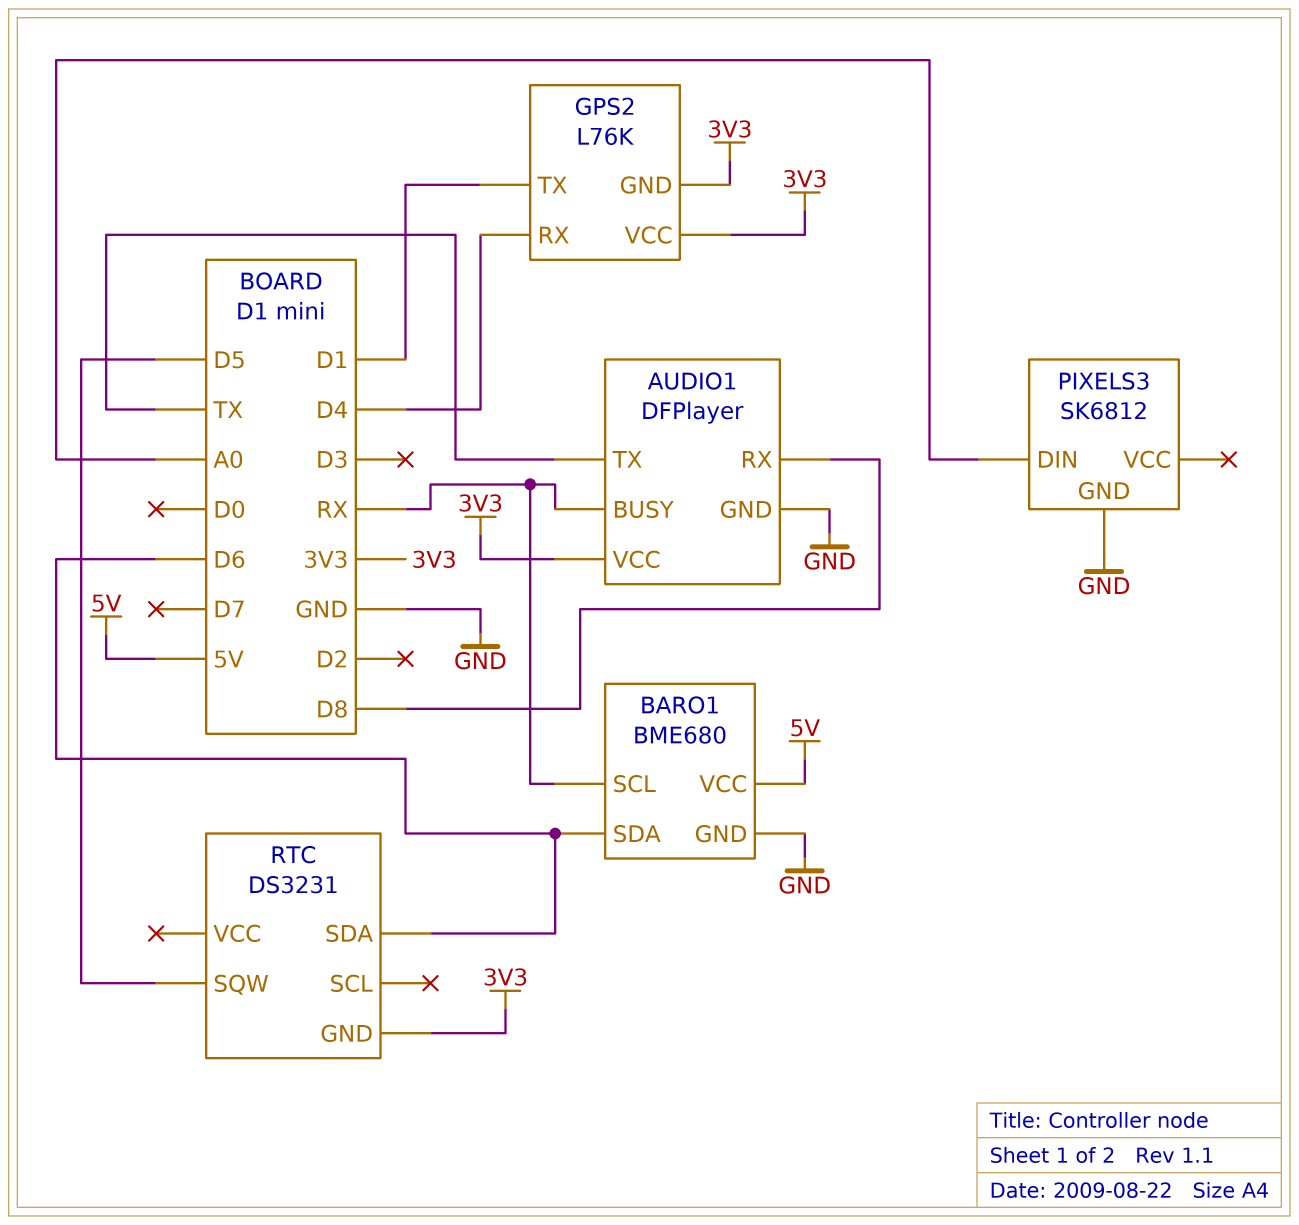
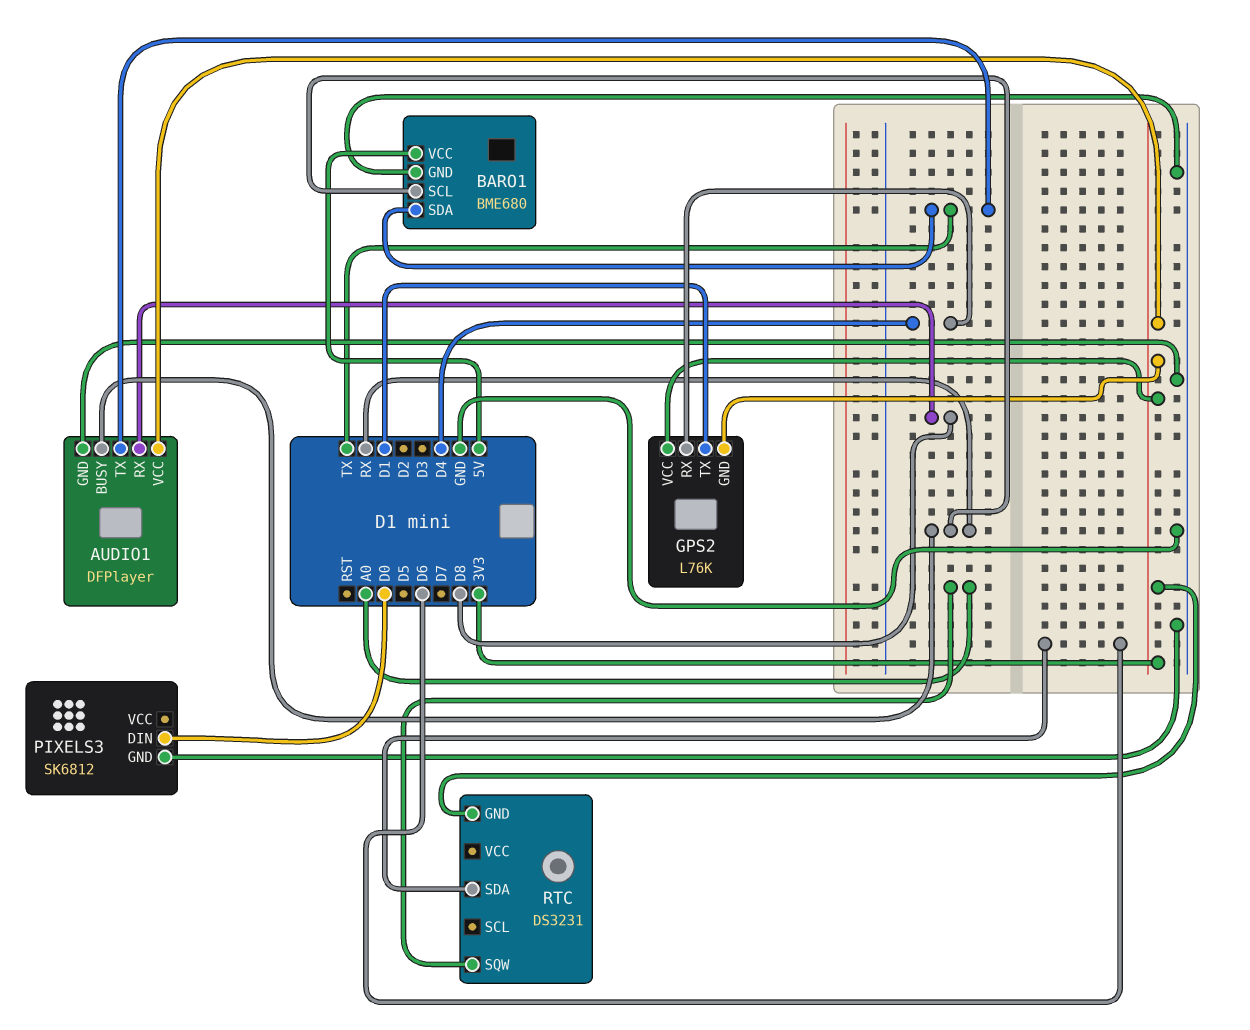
BARO1 pin SDA: D6 -> TX
PIXELS3 pin DIN: A0 -> D0
RTC pin SQW: D5 -> A0

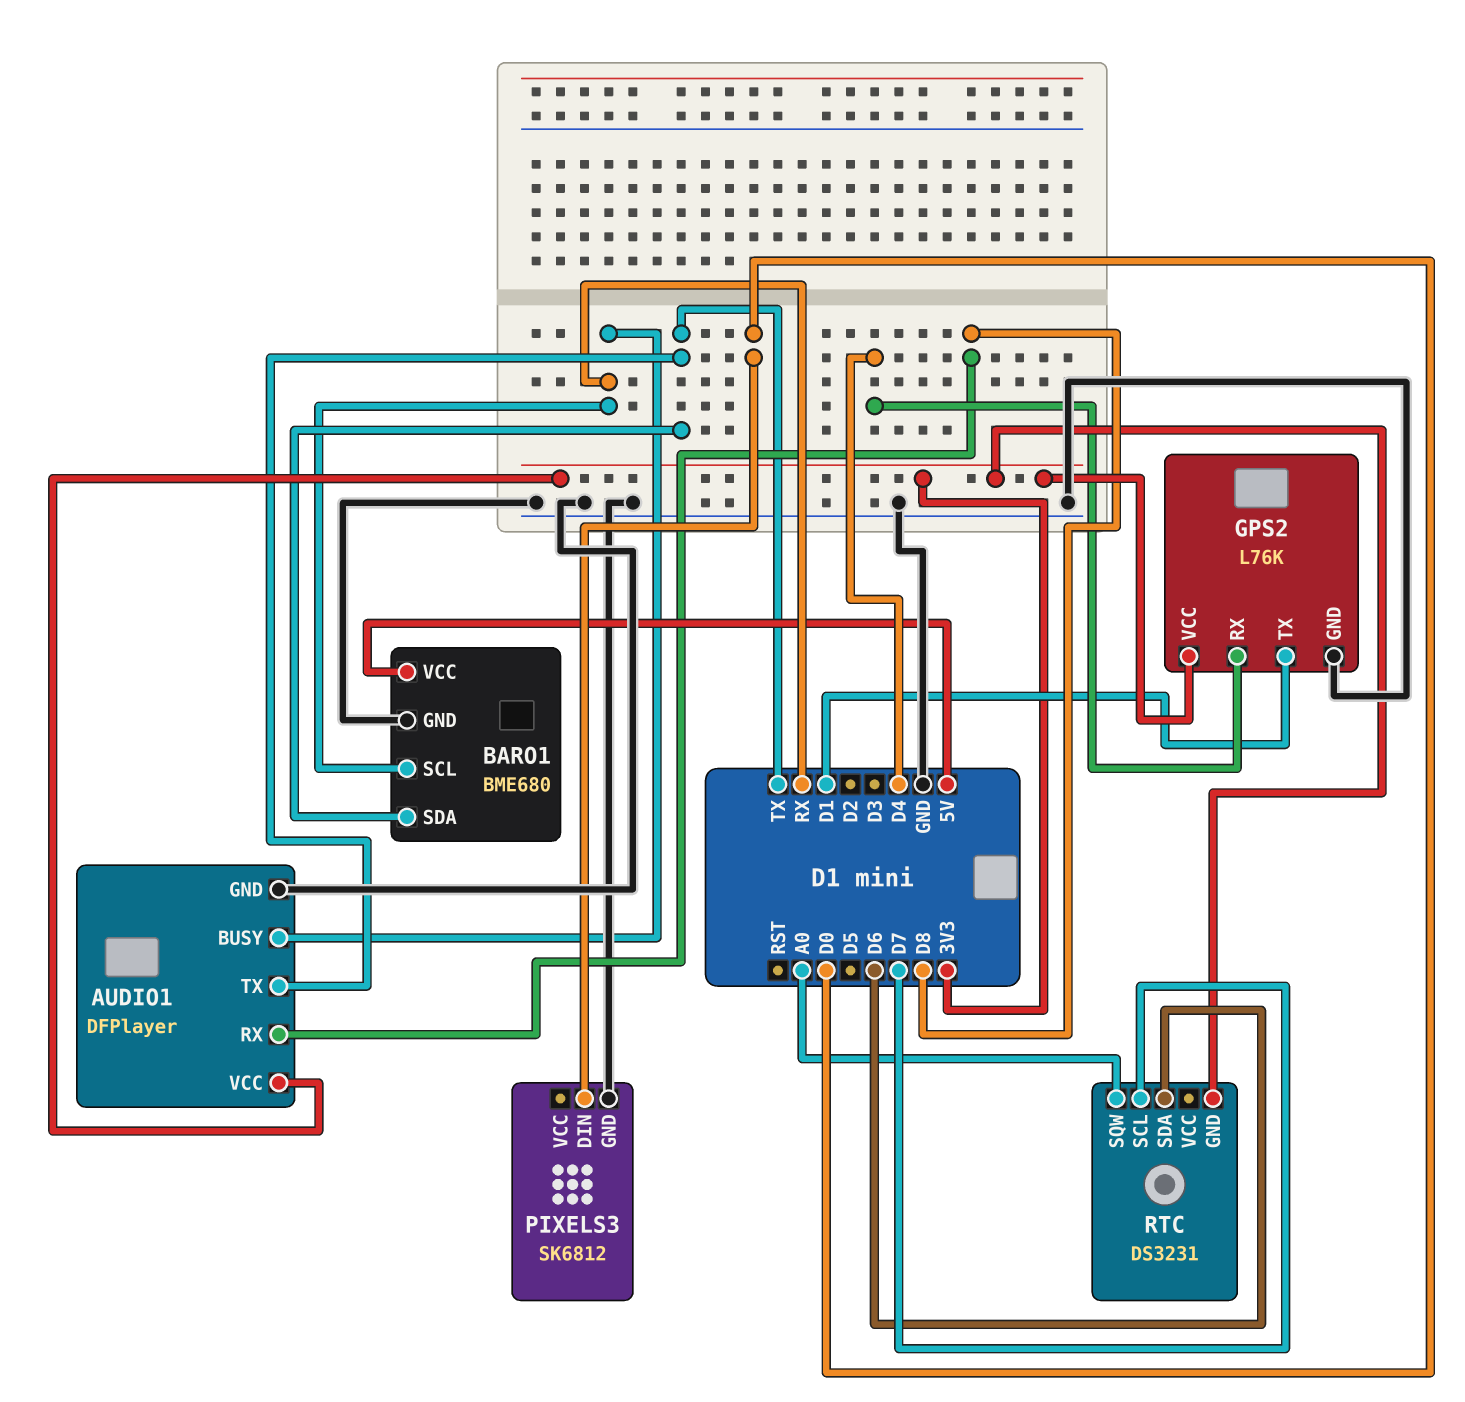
GPS2 pin GND: 3V3 -> GND
RTC pin SCL: none -> D7

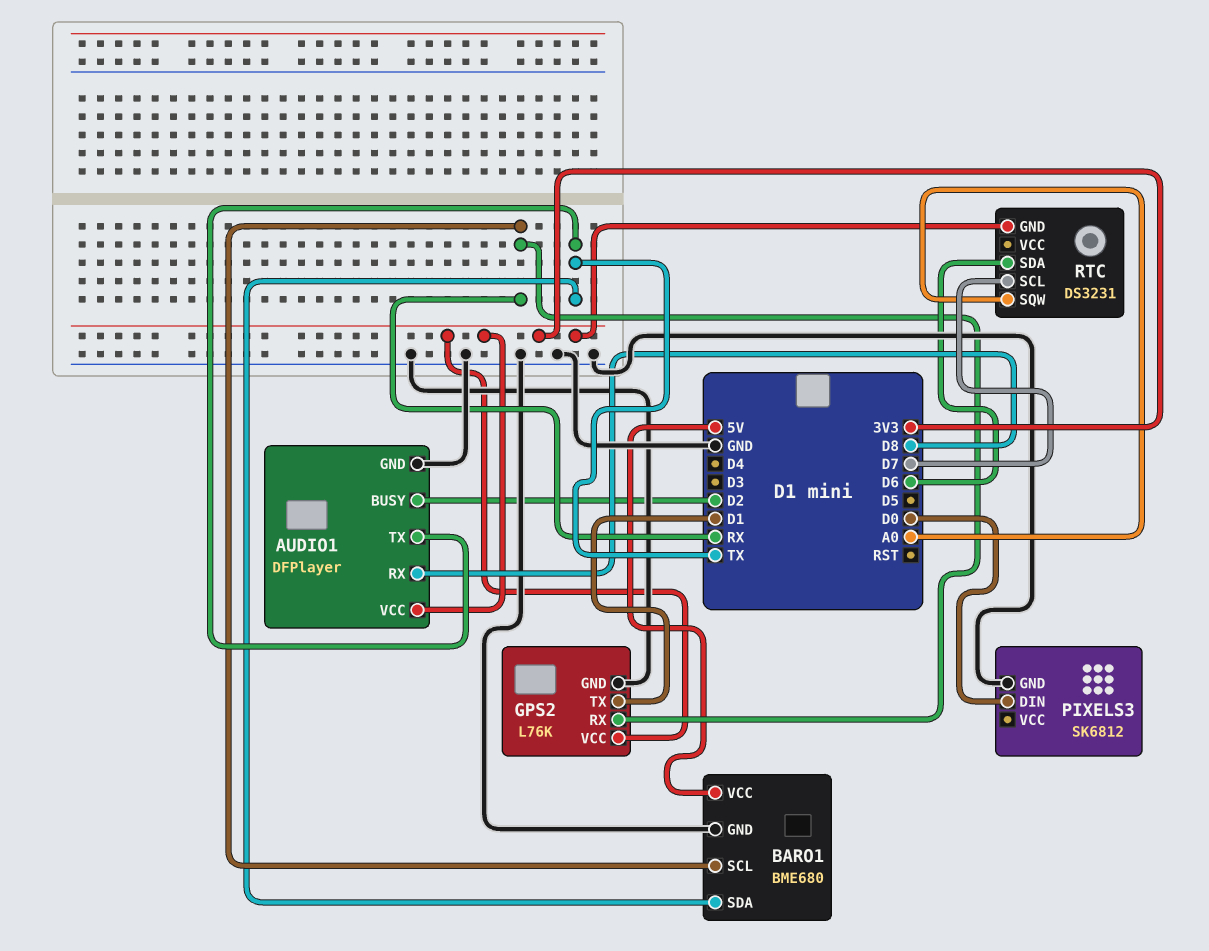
AUDIO1 pin BUSY: RX -> D2
GPS2 pin RX: D4 -> RX

